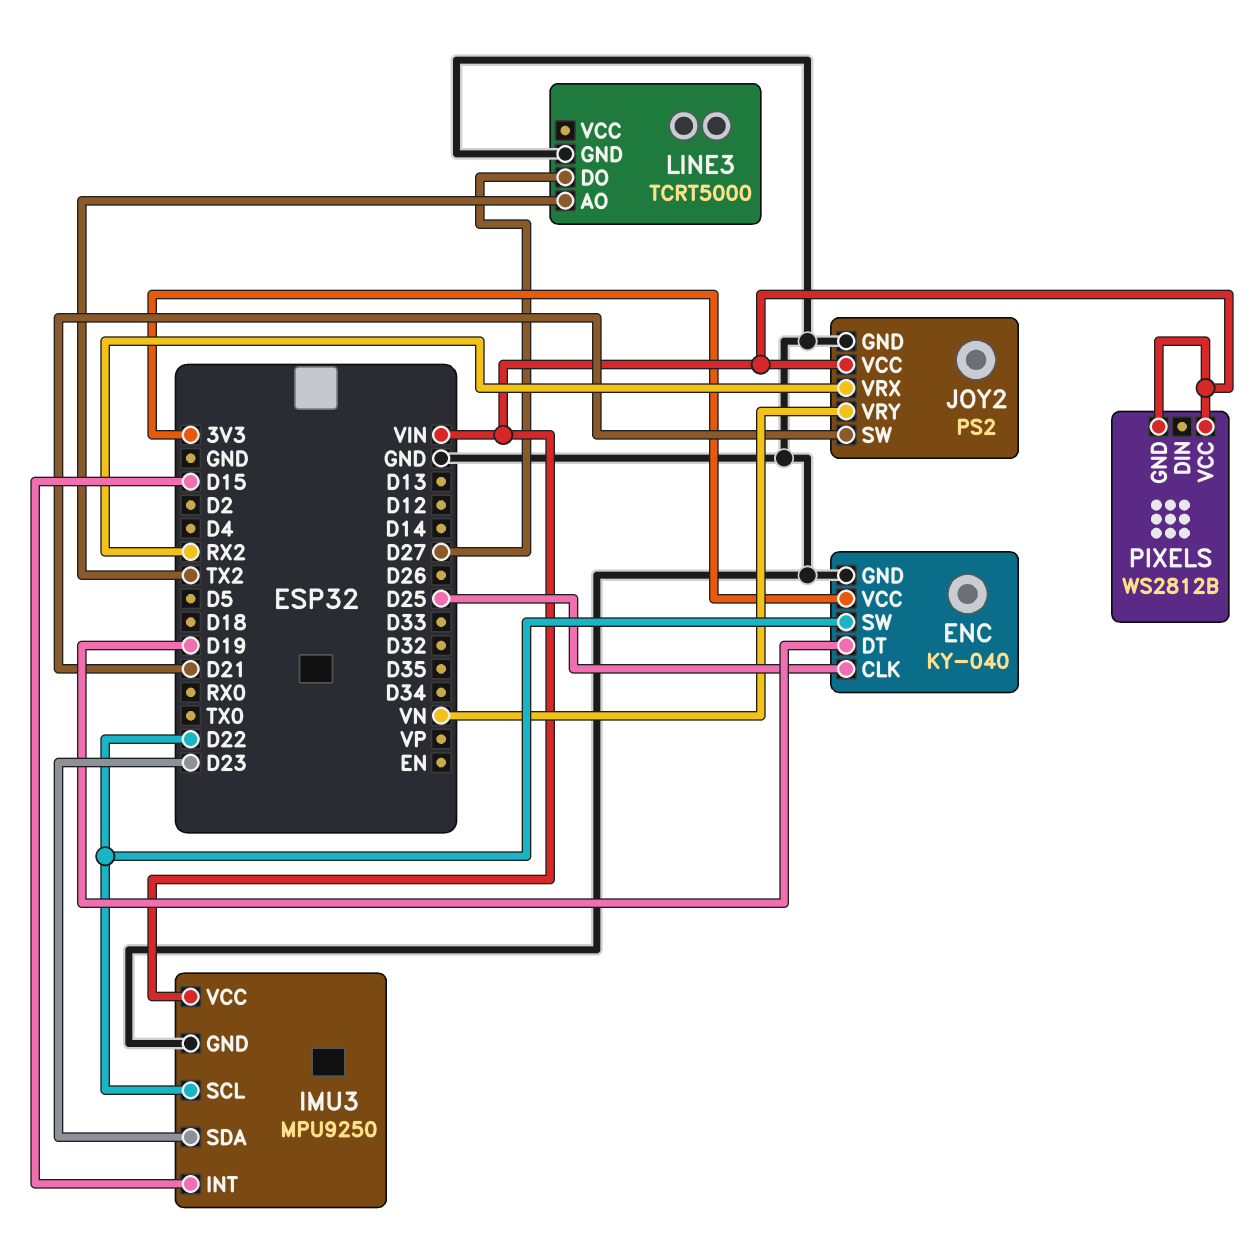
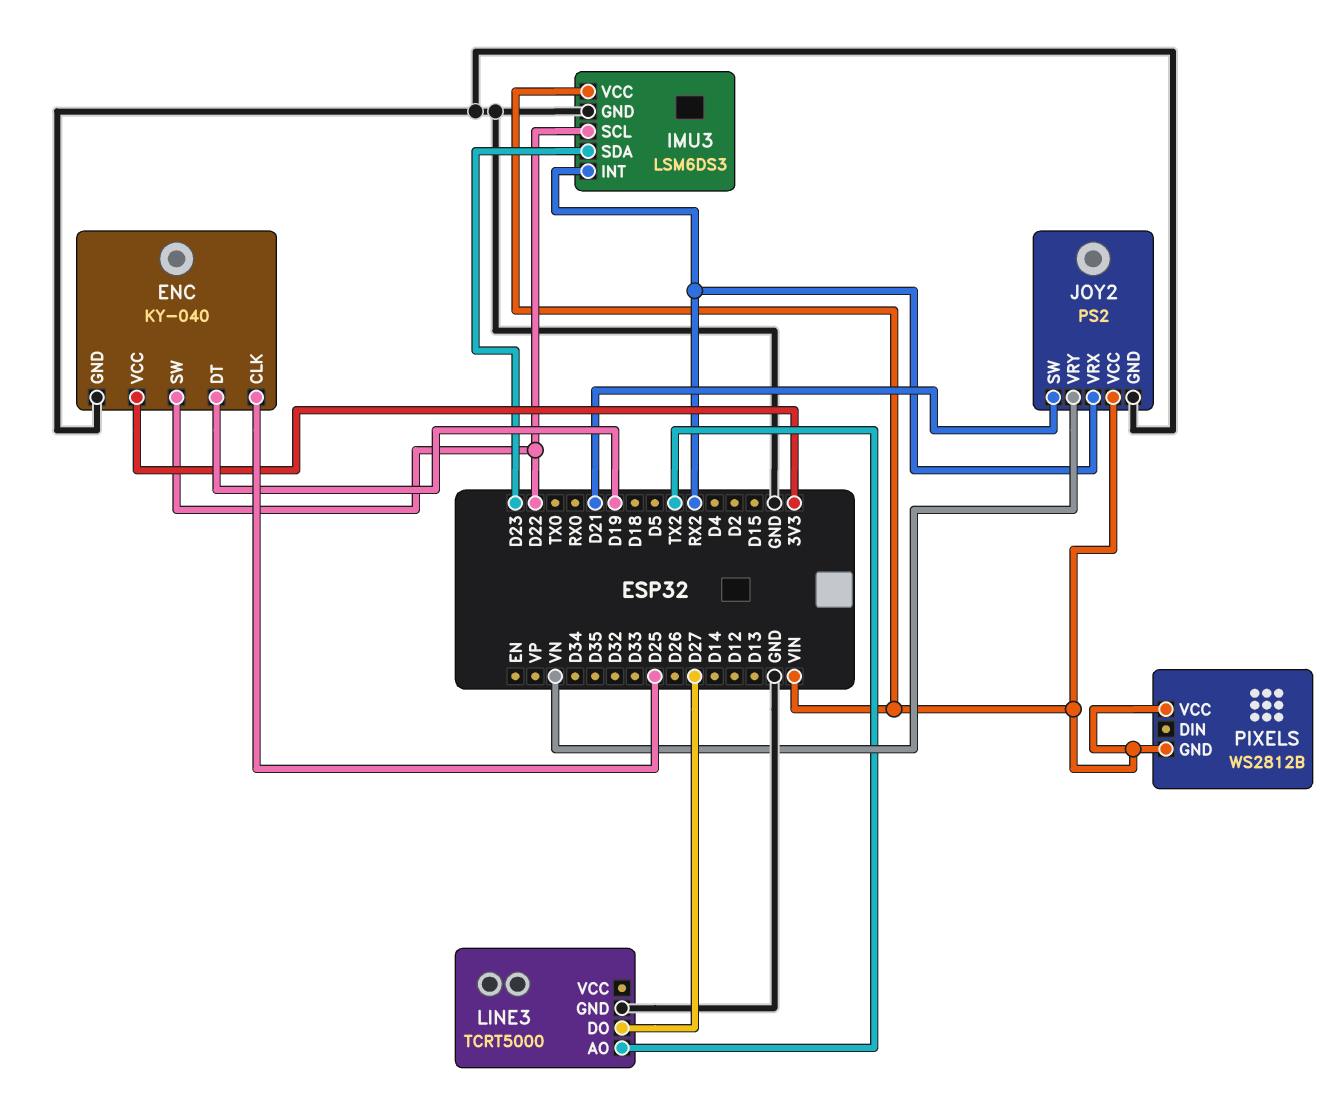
IMU3: MPU9250 -> LSM6DS3
IMU3 pin INT: D15 -> RX2

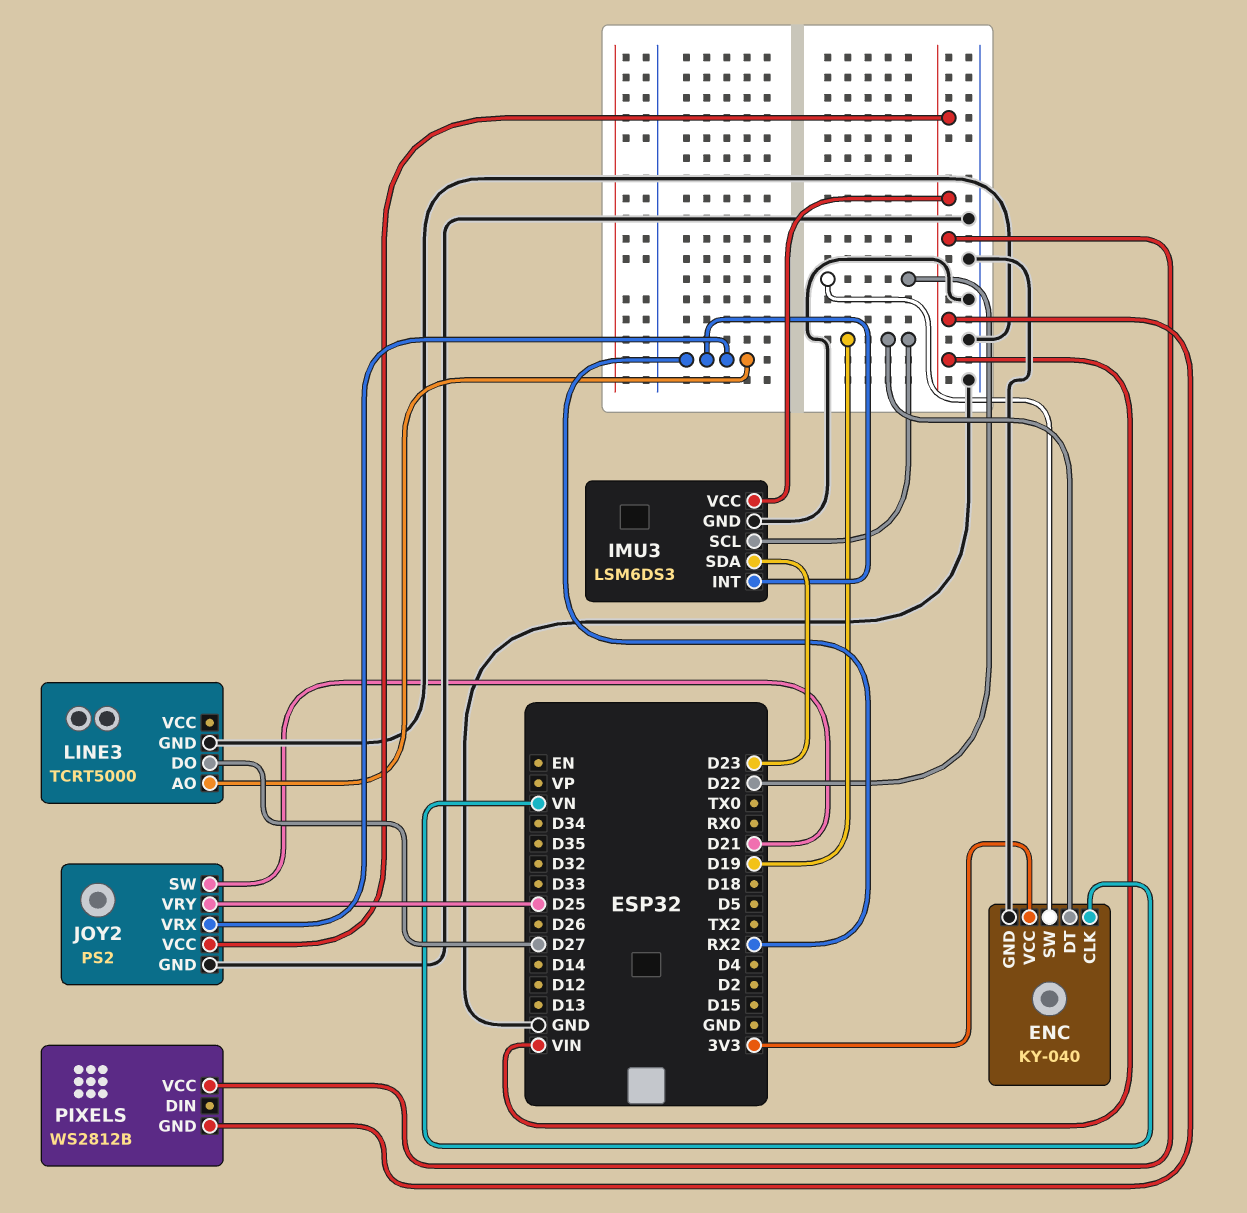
ENC pin CLK: D25 -> VN
IMU3 pin SCL: D22 -> D19
JOY2 pin VRY: VN -> D25
LINE3 pin AO: TX2 -> RX2

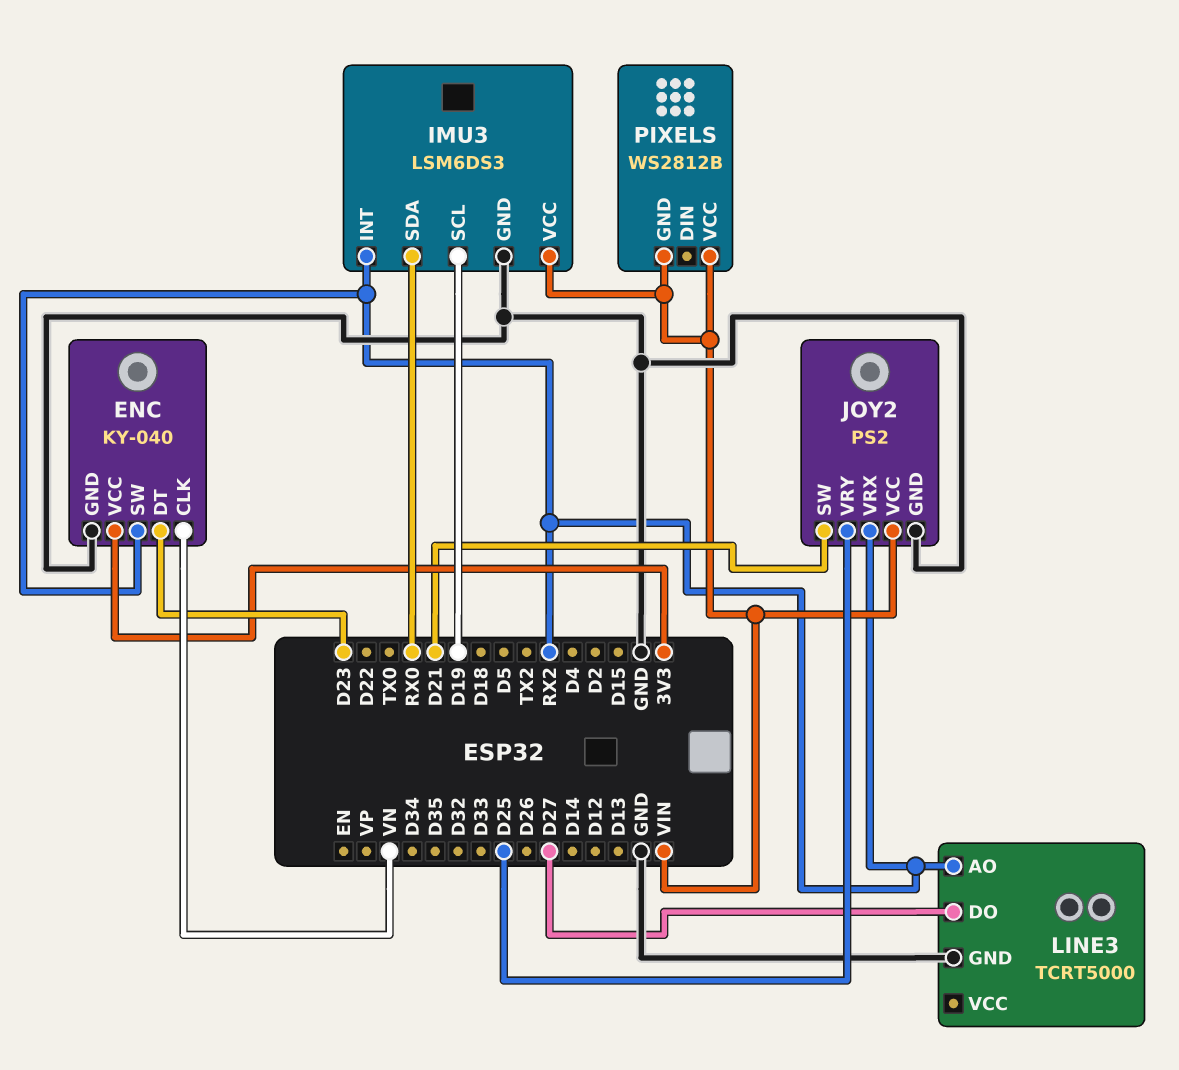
ENC pin DT: D19 -> D23
ENC pin SW: D22 -> RX2
IMU3 pin SDA: D23 -> RX0

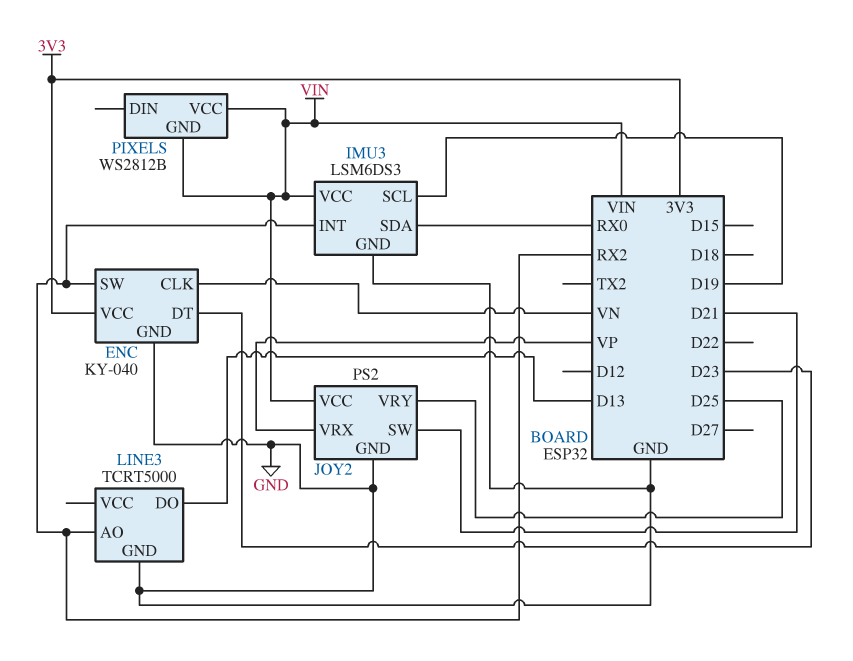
JOY2 pin VRX: RX2 -> VP
LINE3 pin DO: D27 -> D13

